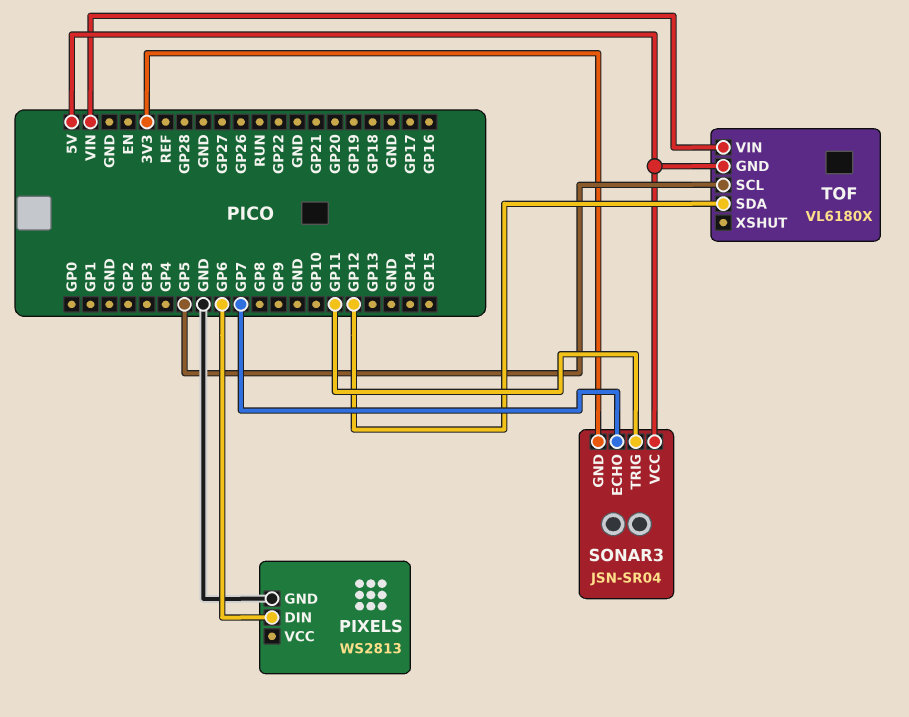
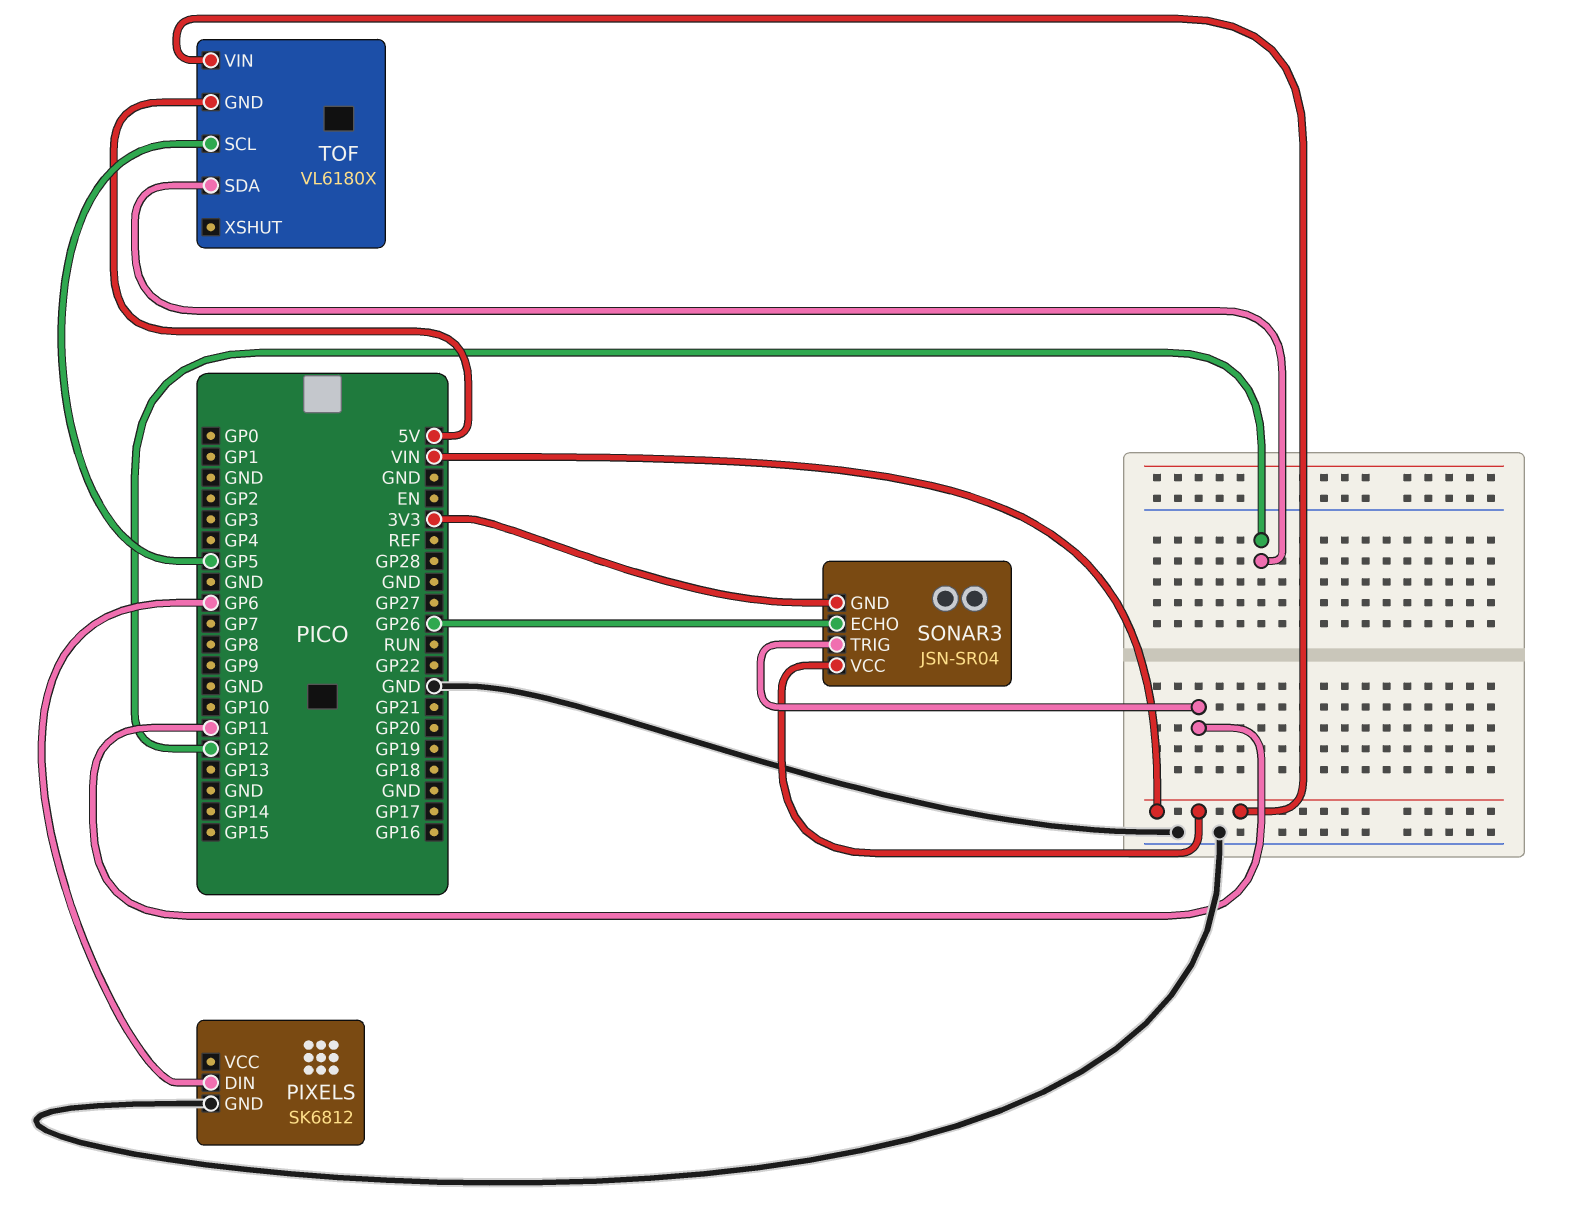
PIXELS: WS2813 -> SK6812
SONAR3 pin ECHO: GP7 -> GP26
SONAR3 pin VCC: 5V -> VIN

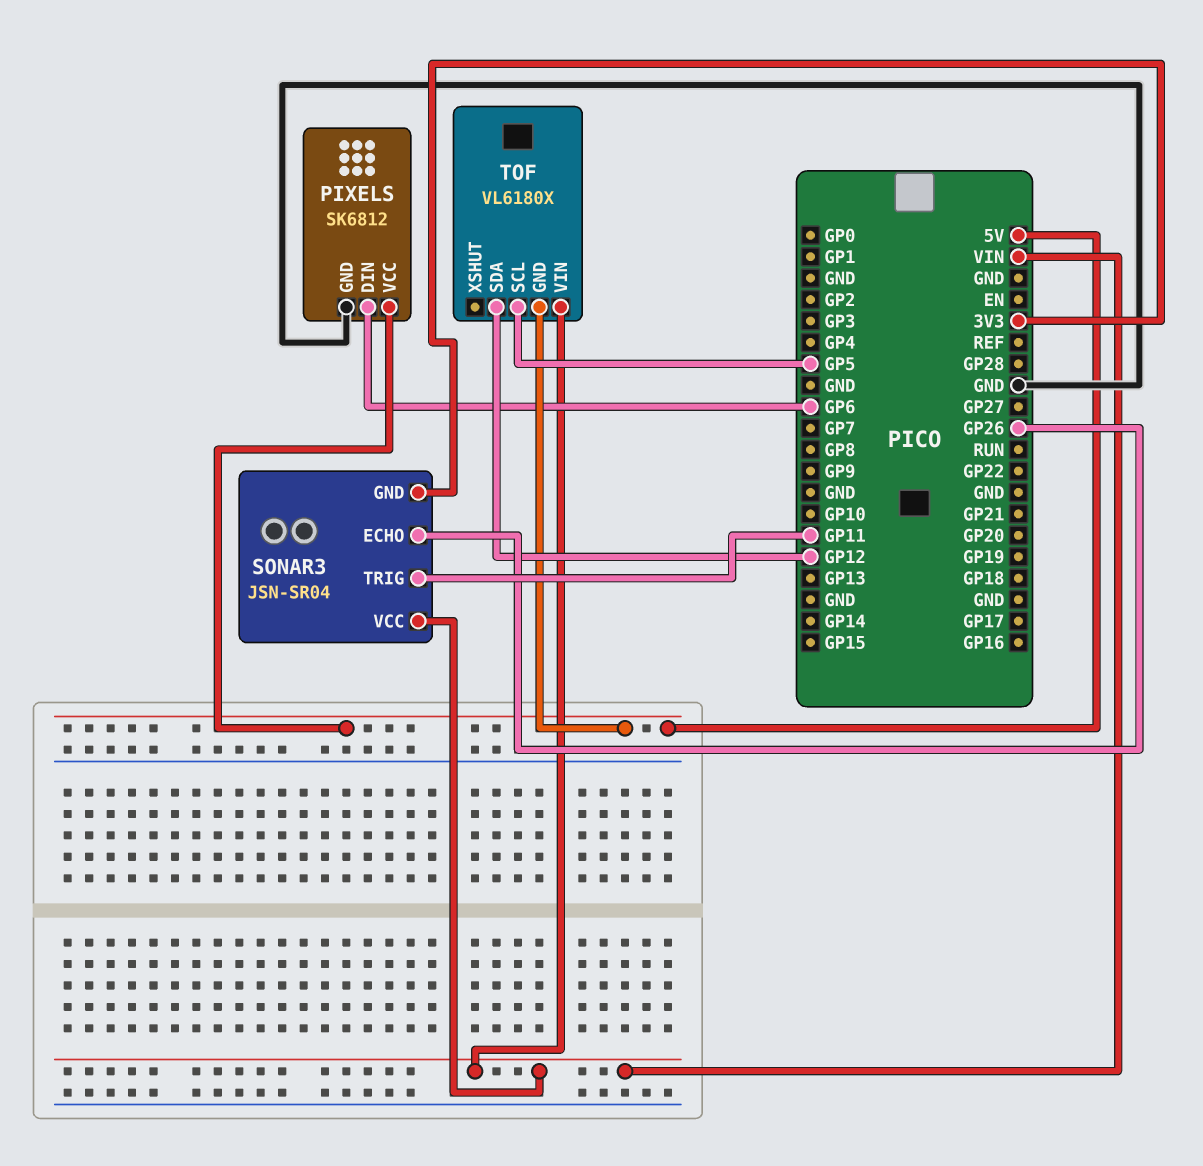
PIXELS pin VCC: none -> 5V

